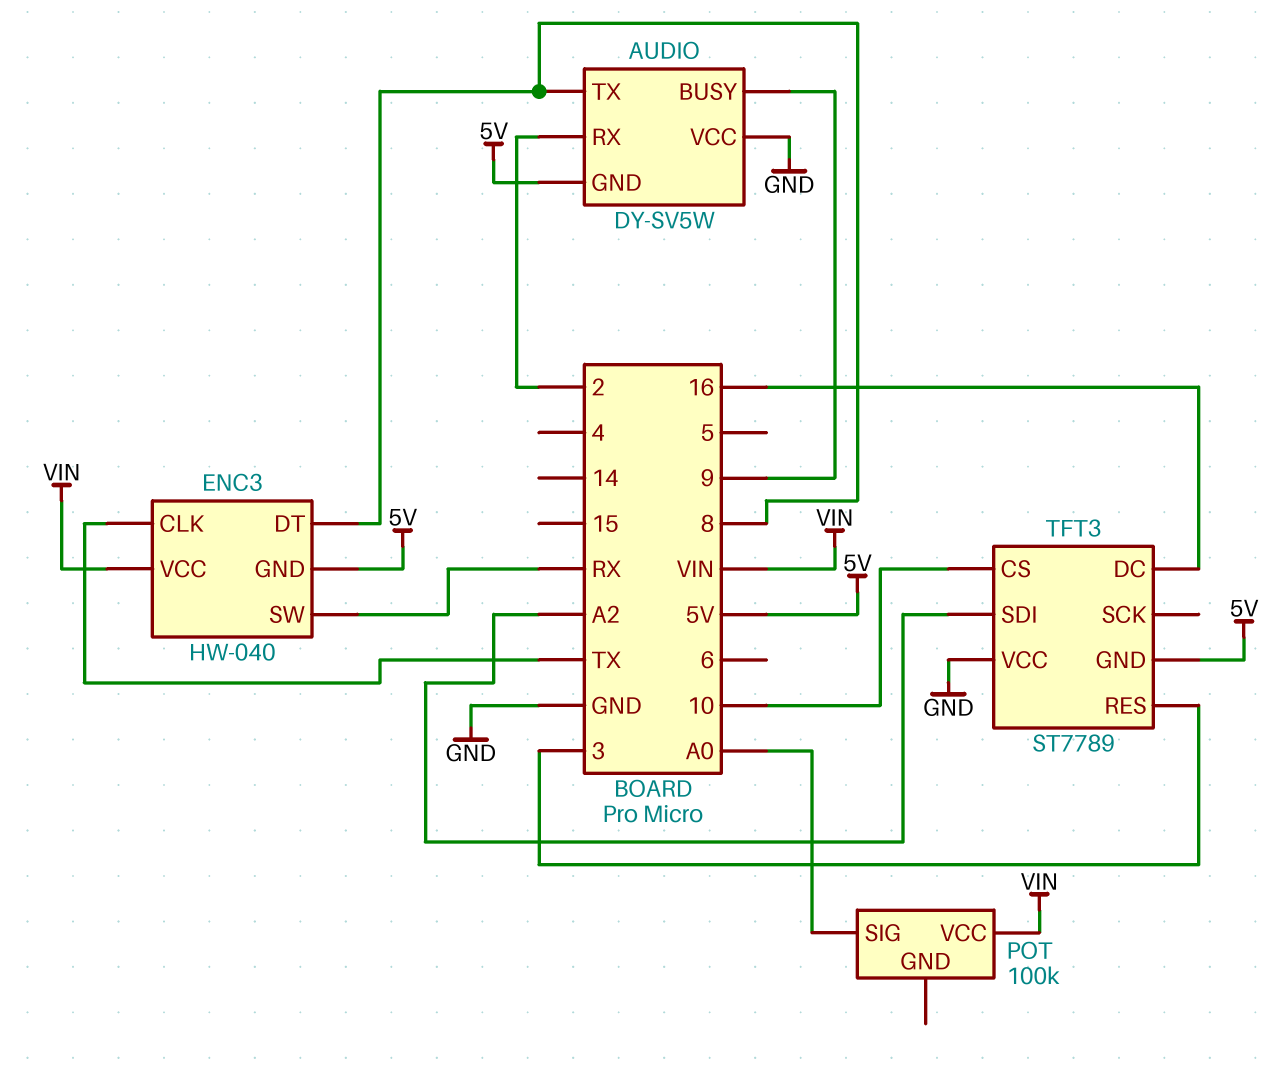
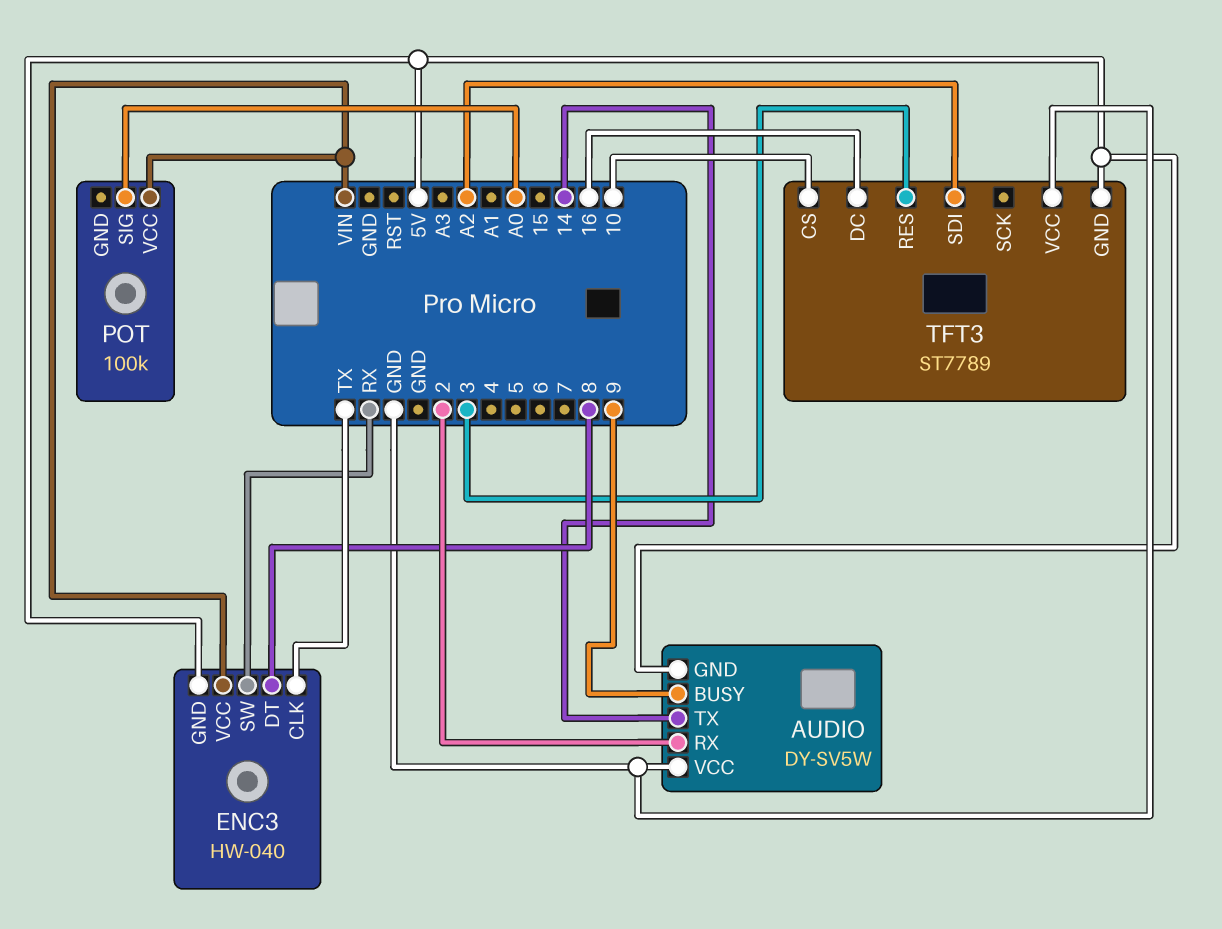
AUDIO pin TX: 8 -> 14

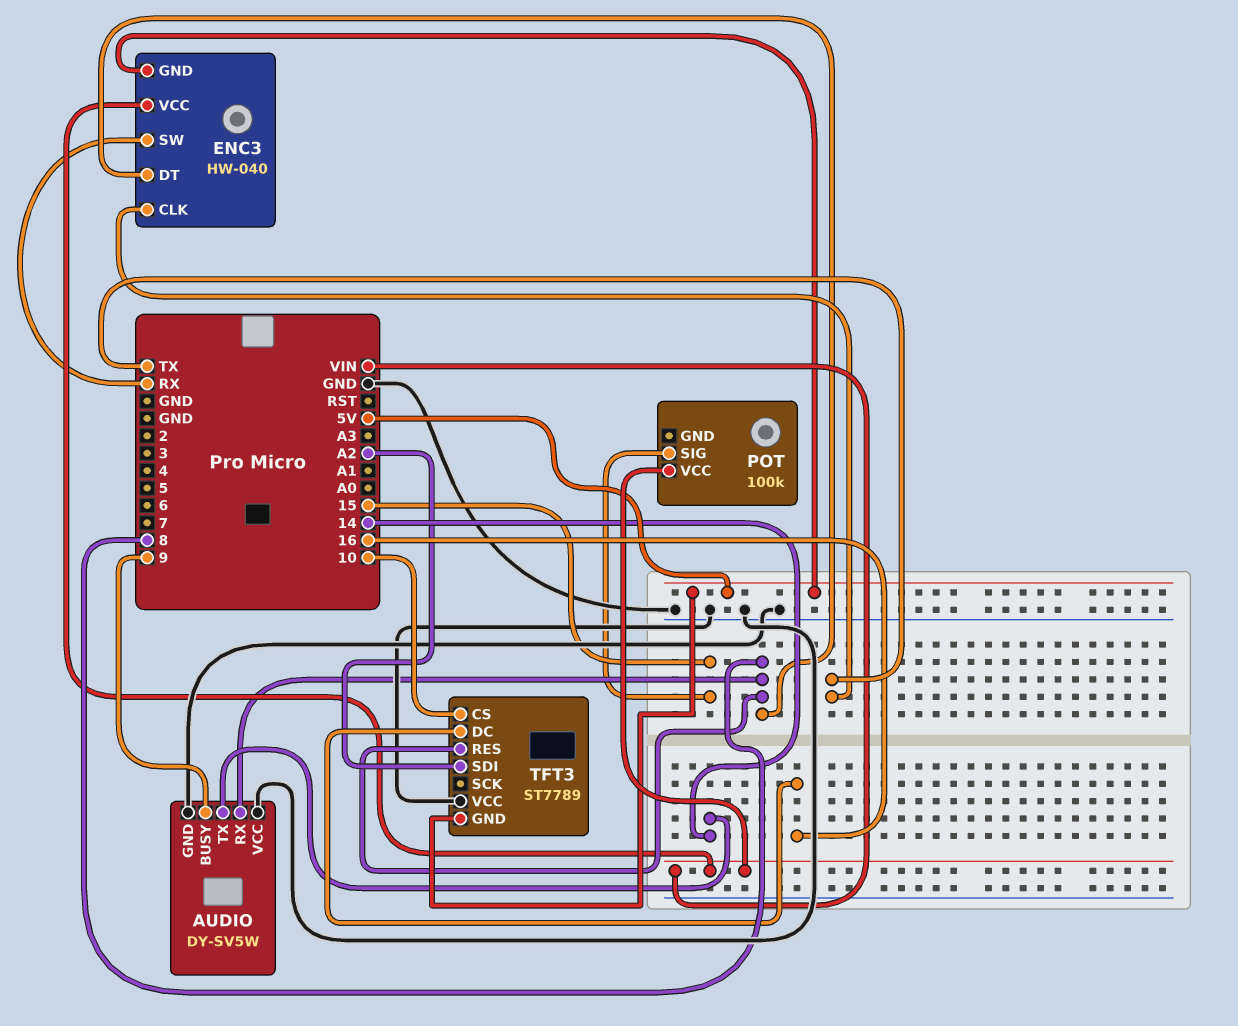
AUDIO pin GND: 5V -> GND
AUDIO pin RX: 2 -> 8
POT pin SIG: A0 -> 15
TFT3 pin RES: 3 -> 8

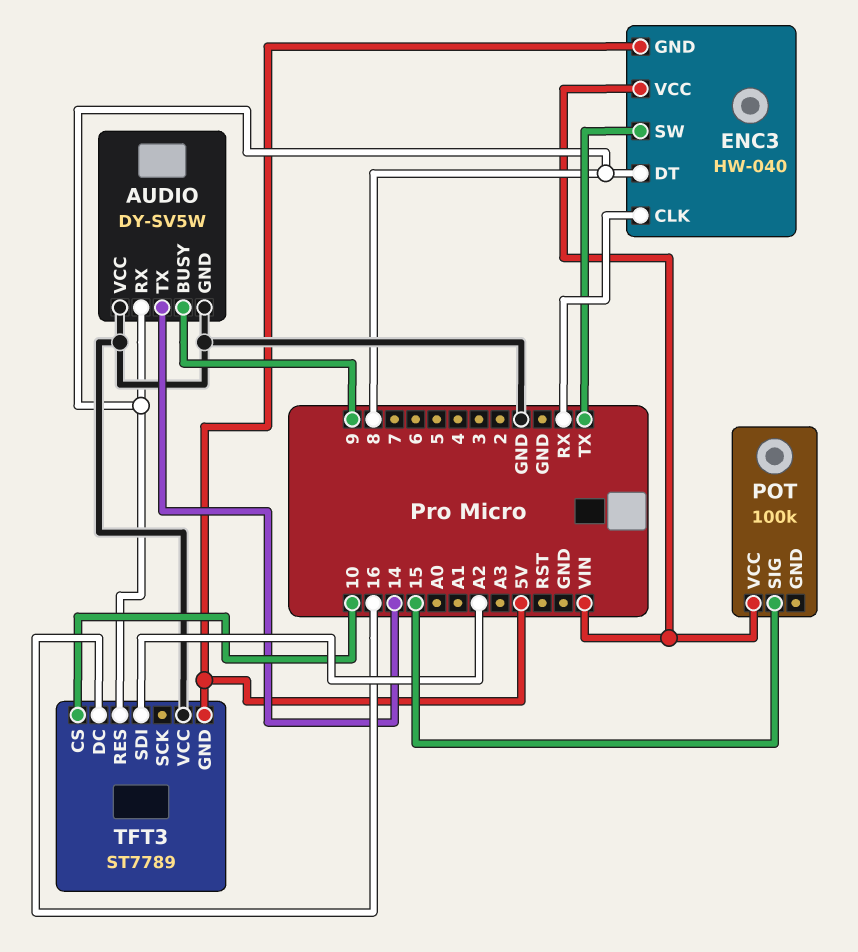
ENC3 pin CLK: TX -> RX
ENC3 pin SW: RX -> TX

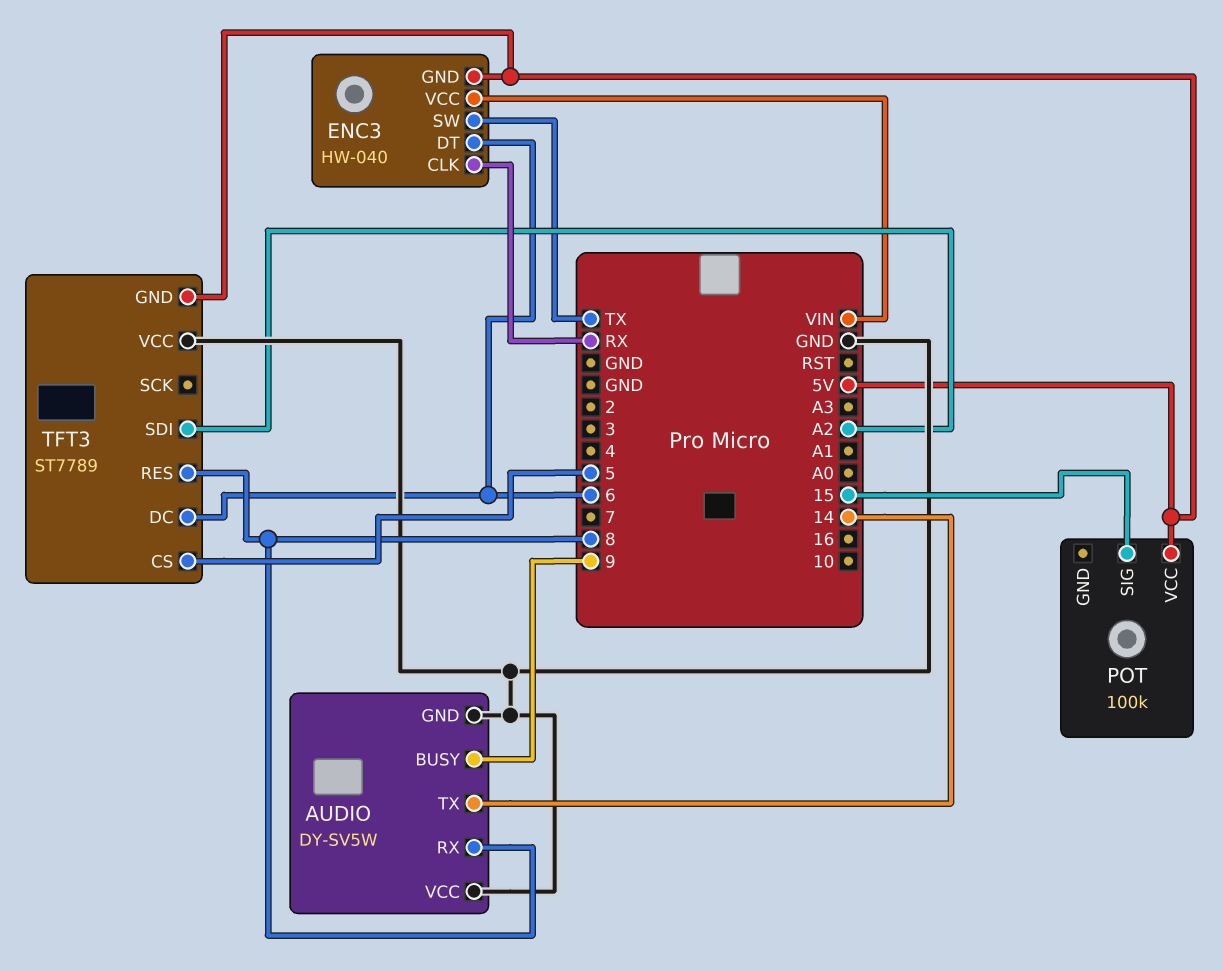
ENC3 pin DT: 8 -> 6
POT pin VCC: VIN -> 5V
TFT3 pin CS: 10 -> 5
TFT3 pin DC: 16 -> 6

